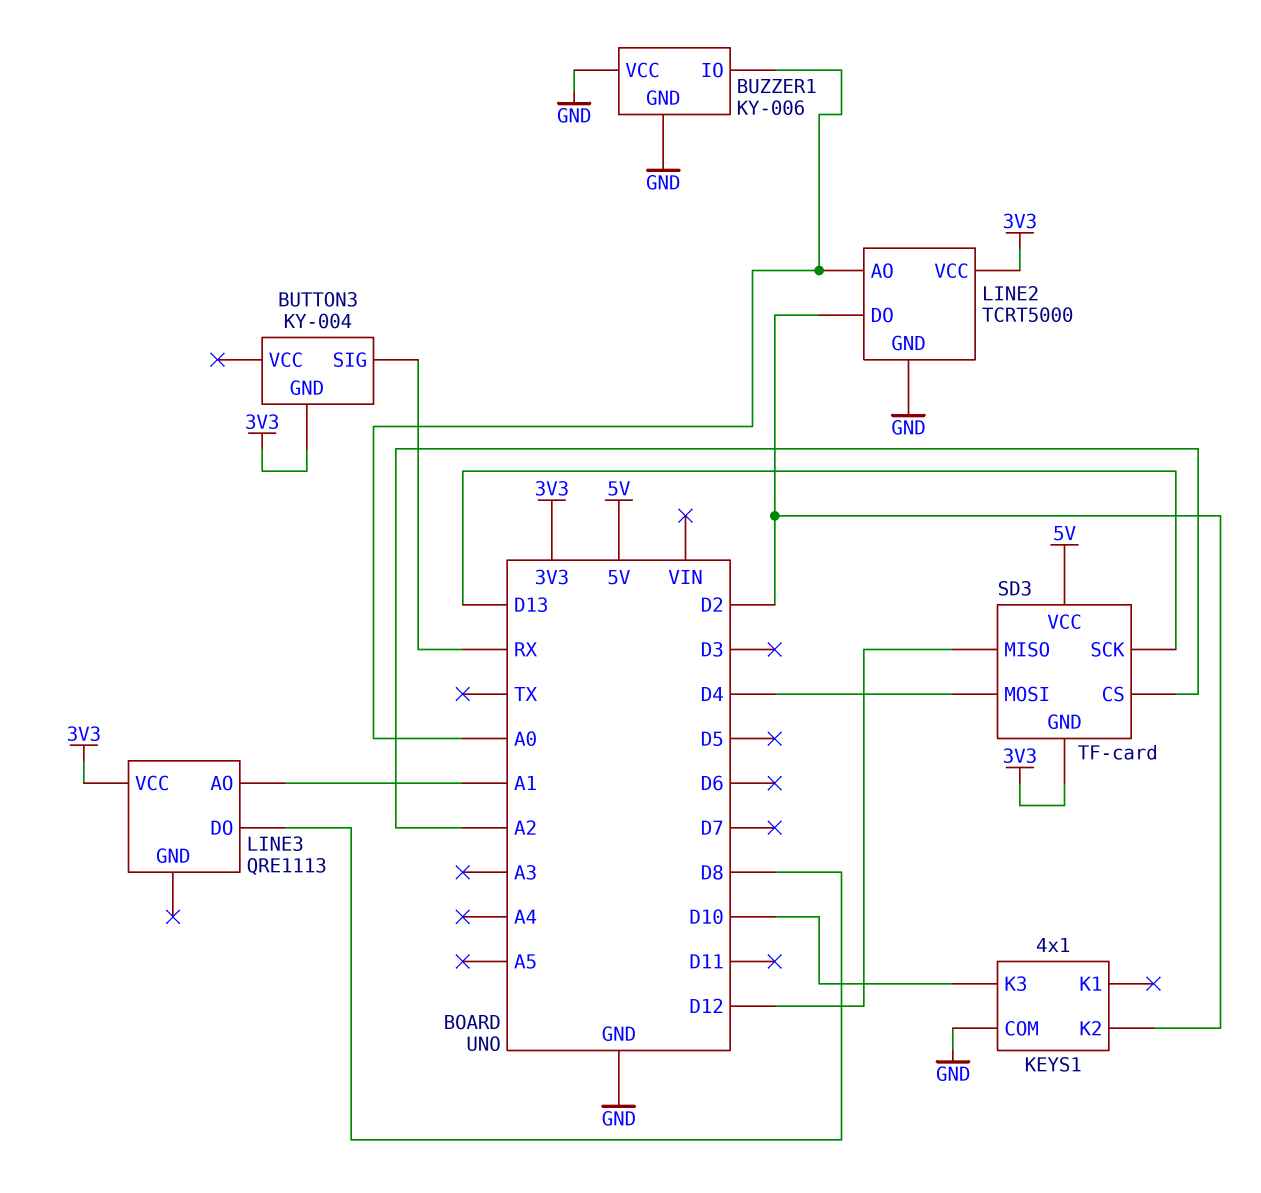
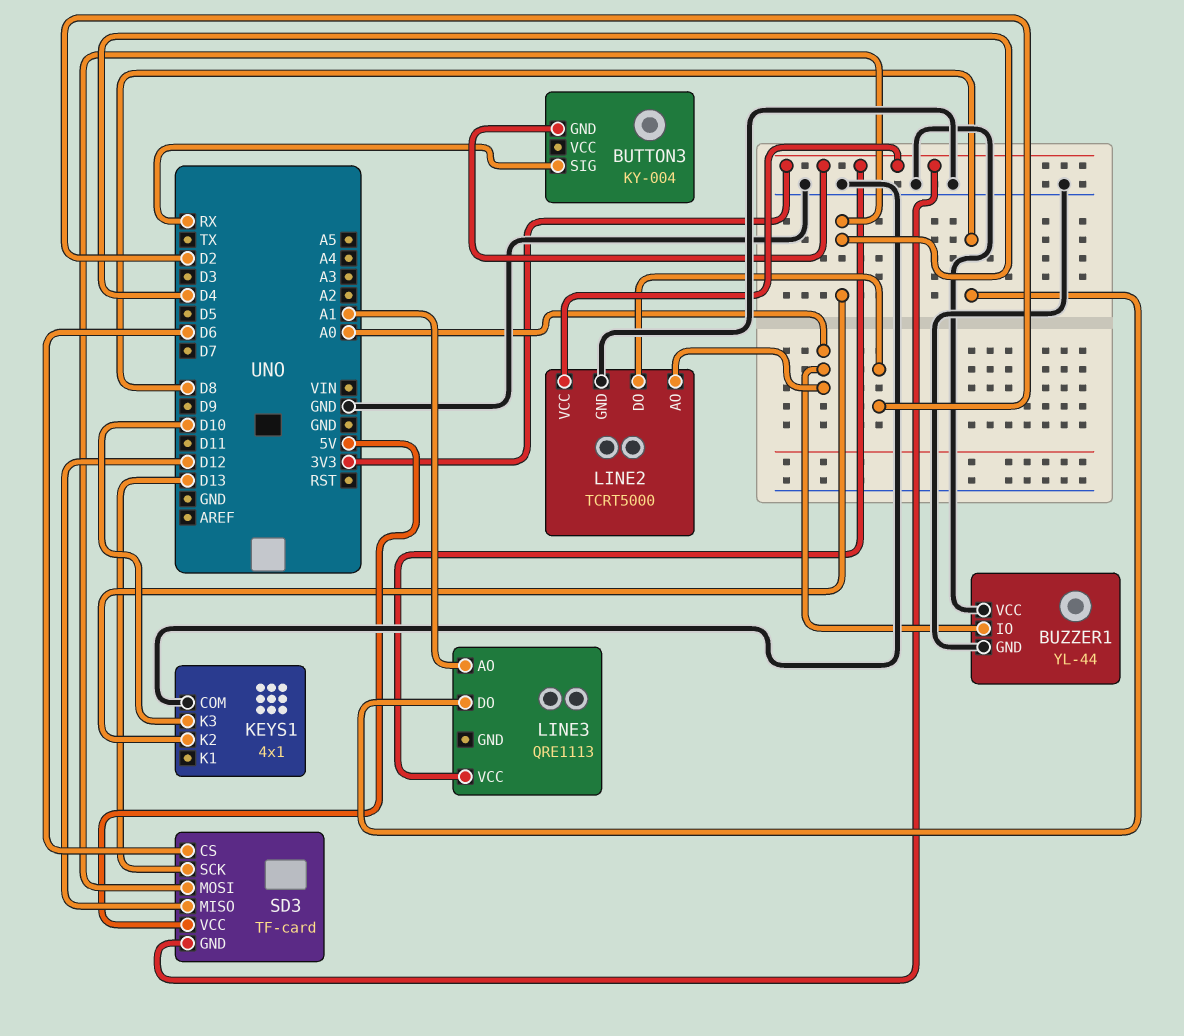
BUZZER1: KY-006 -> YL-44
KEYS1 pin K2: D2 -> D4
SD3 pin CS: A2 -> D6

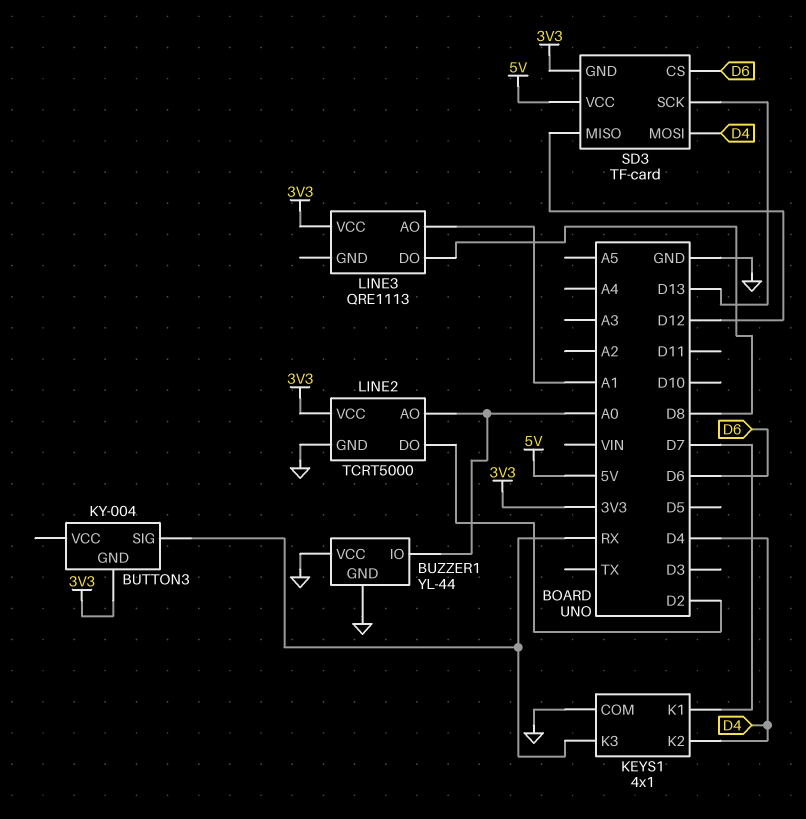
KEYS1 pin K1: none -> D7
KEYS1 pin K3: D10 -> RX

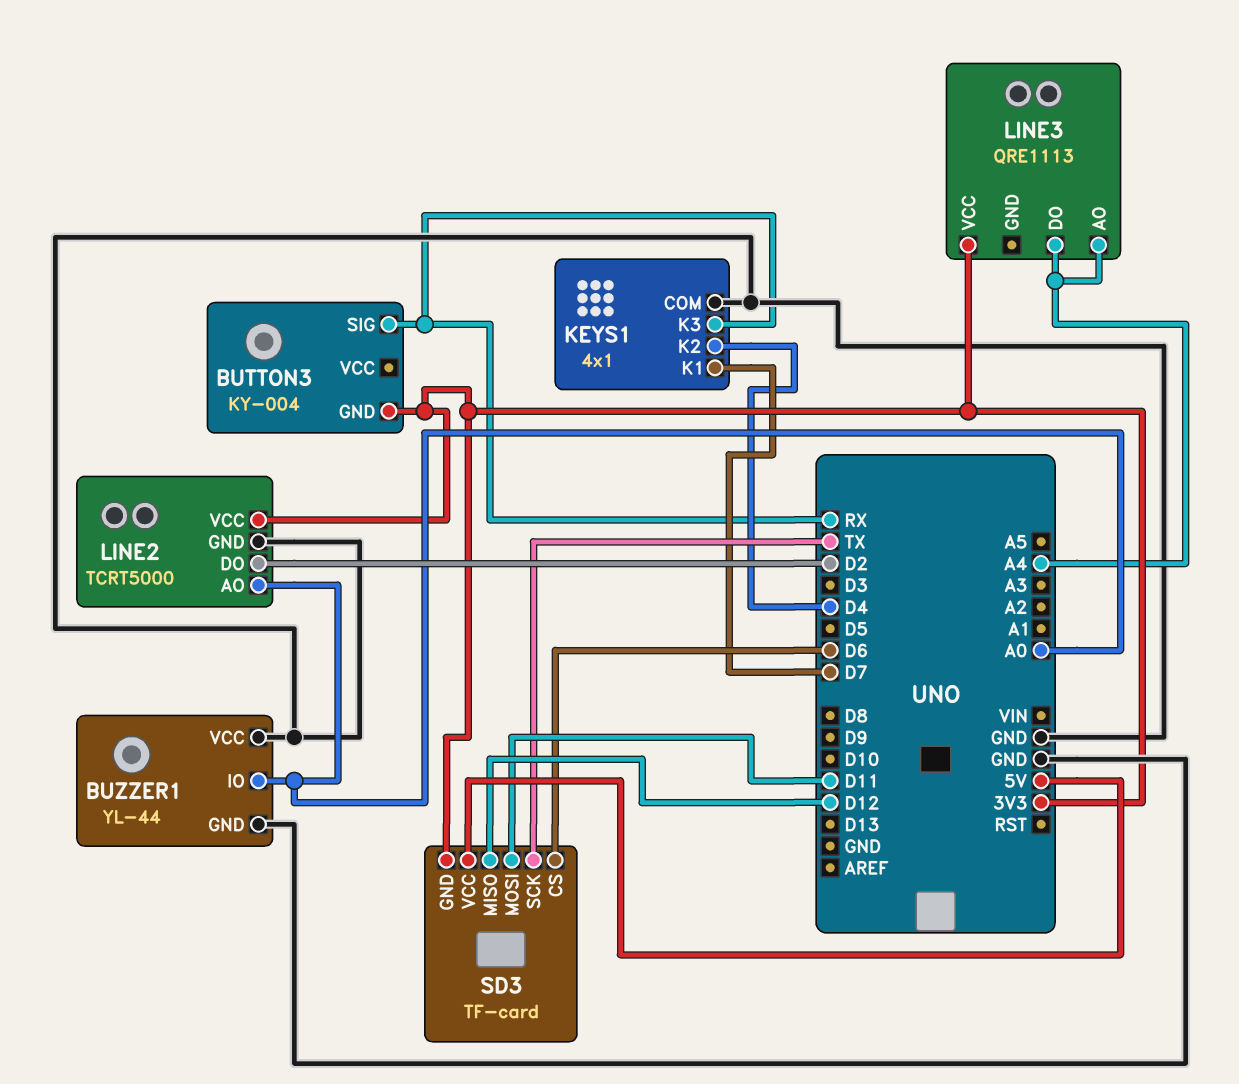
LINE3 pin AO: A1 -> A4
LINE3 pin DO: D8 -> A4
SD3 pin MOSI: D4 -> D11
SD3 pin SCK: D13 -> TX

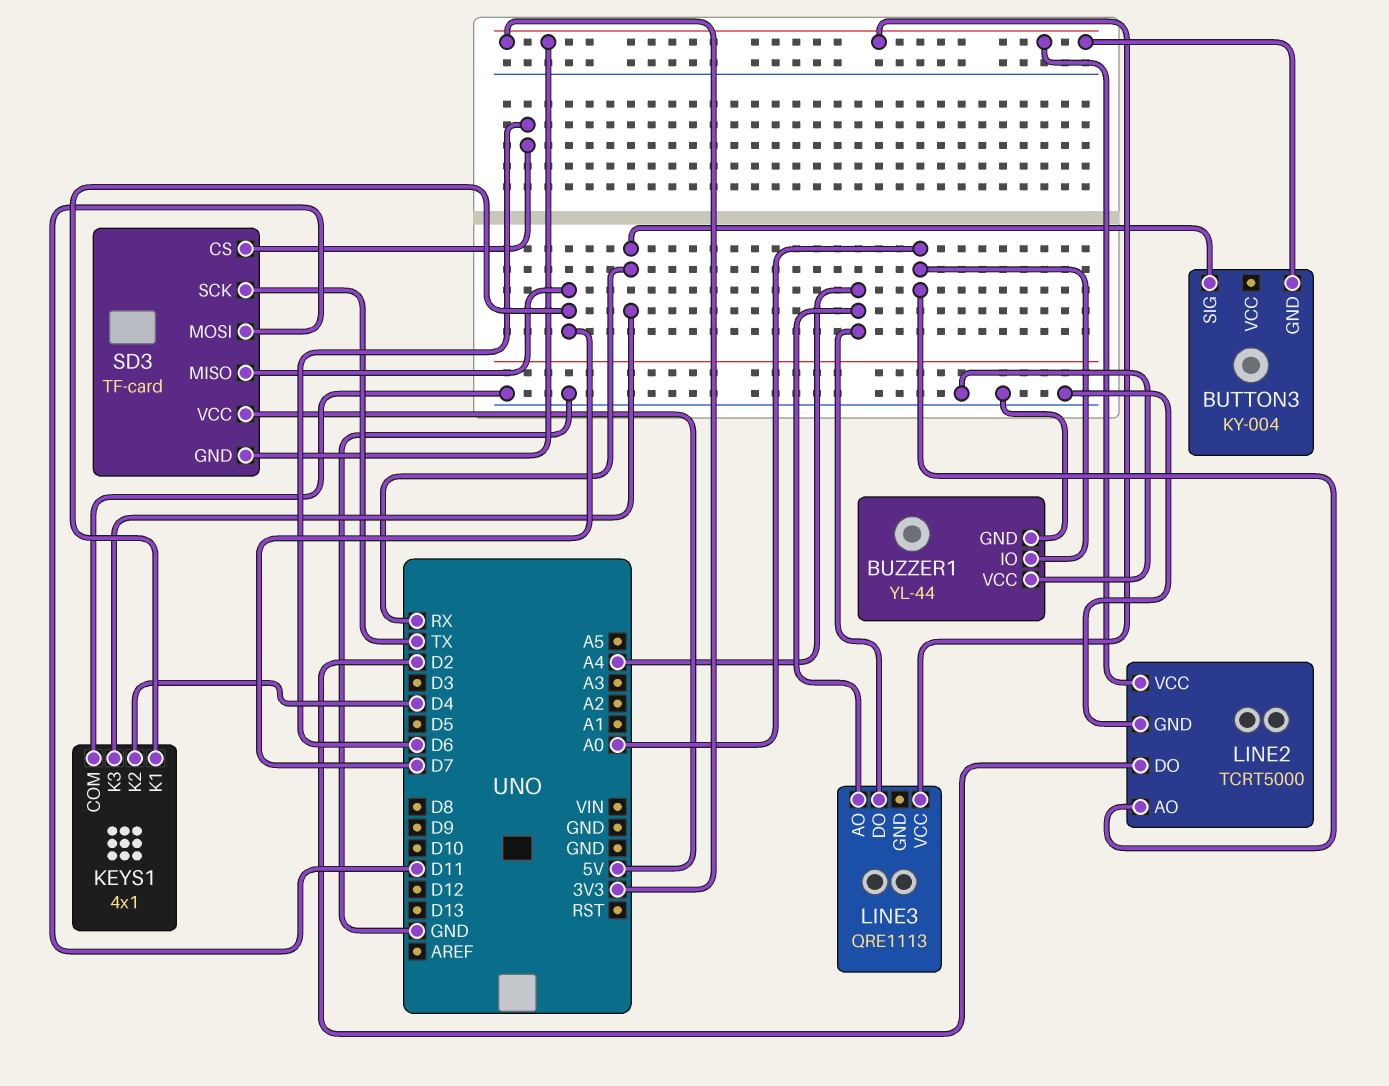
SD3 pin MISO: D12 -> D7

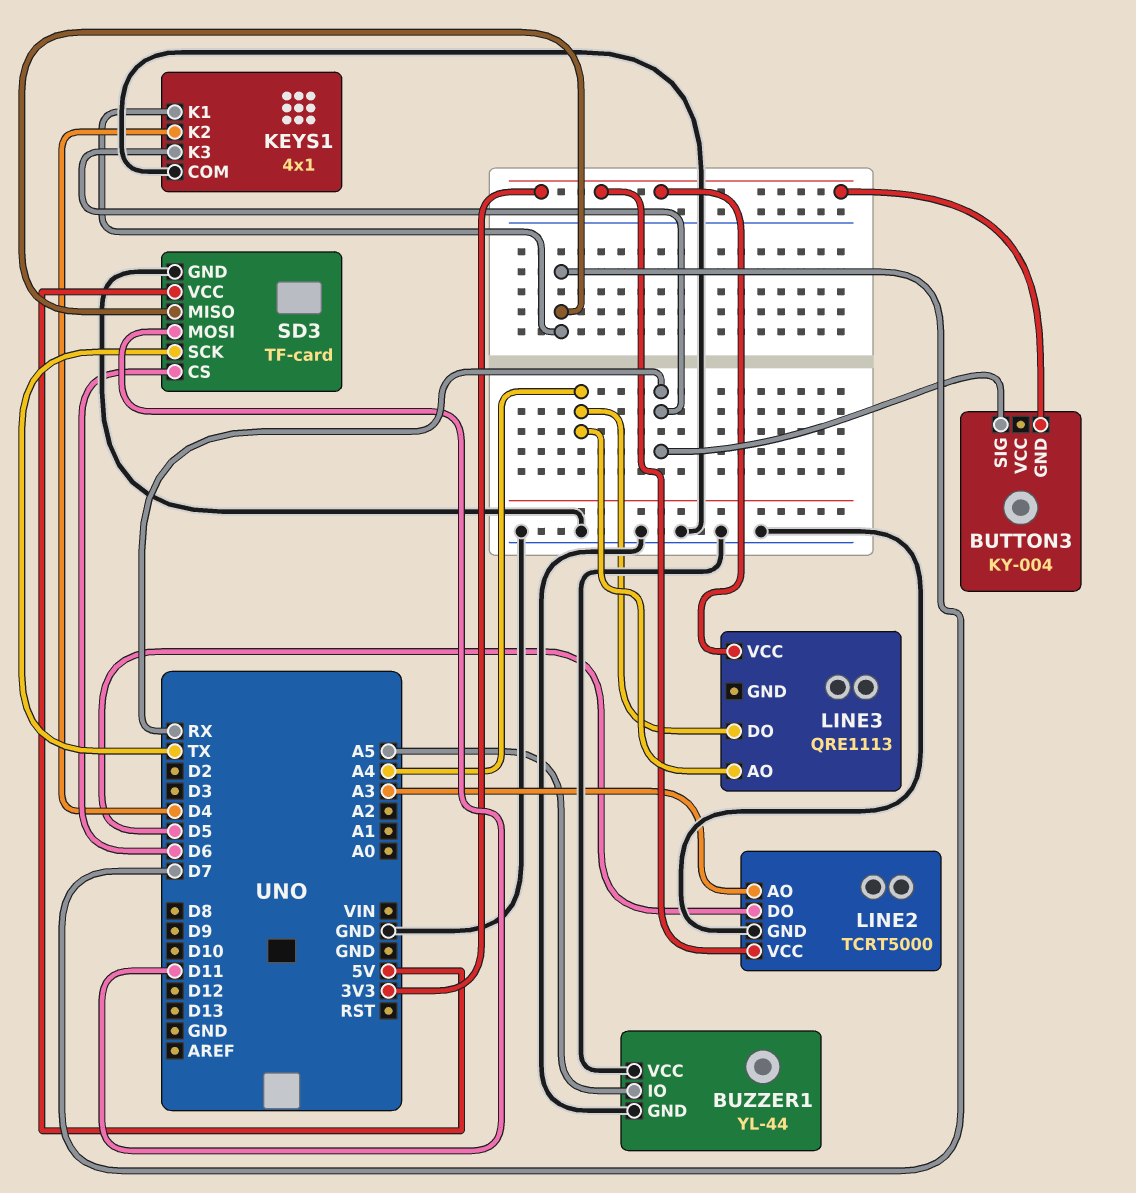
BUZZER1 pin IO: A0 -> A5
LINE2 pin AO: A0 -> A3
LINE2 pin DO: D2 -> D5
SD3 pin GND: 3V3 -> GND

